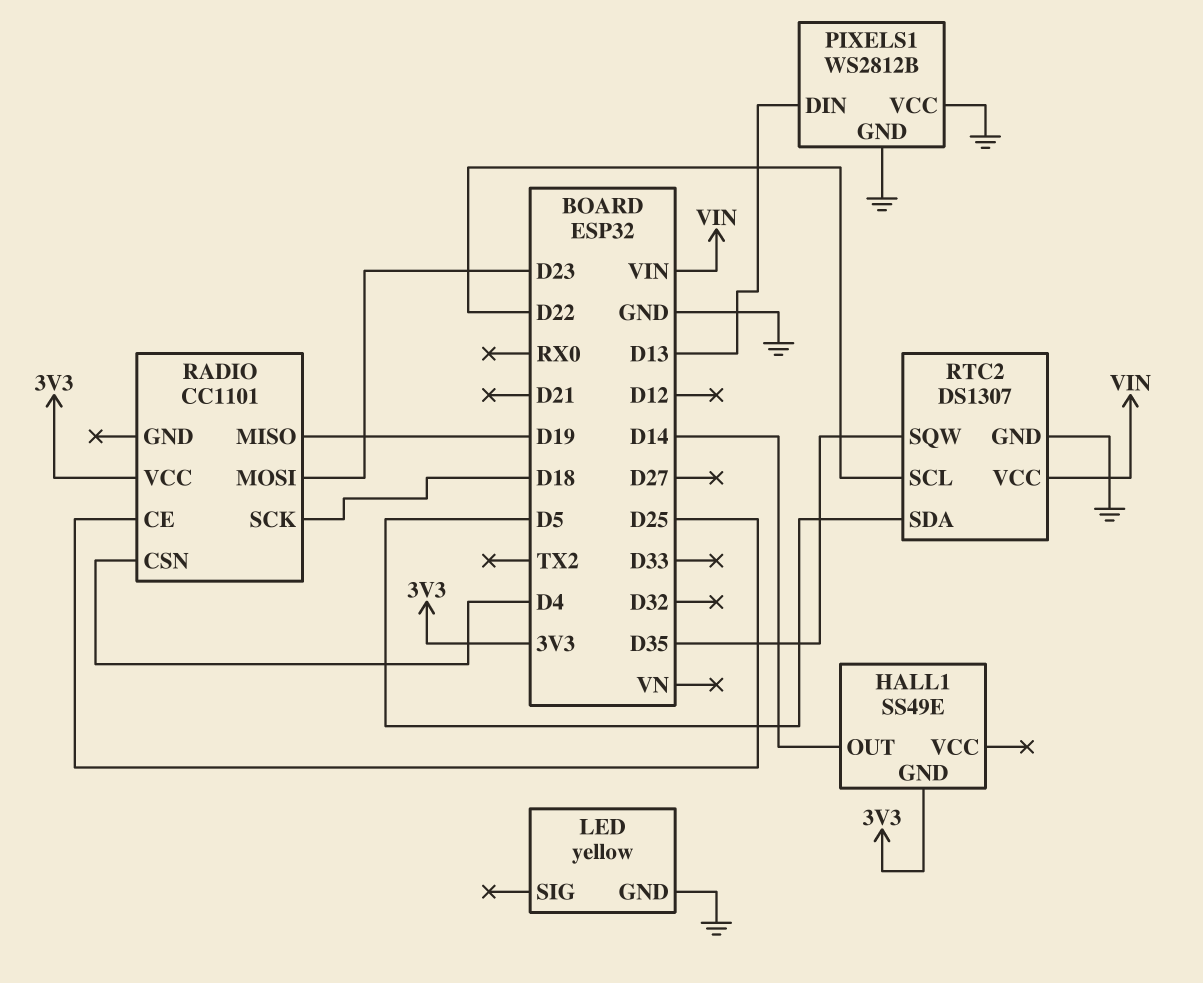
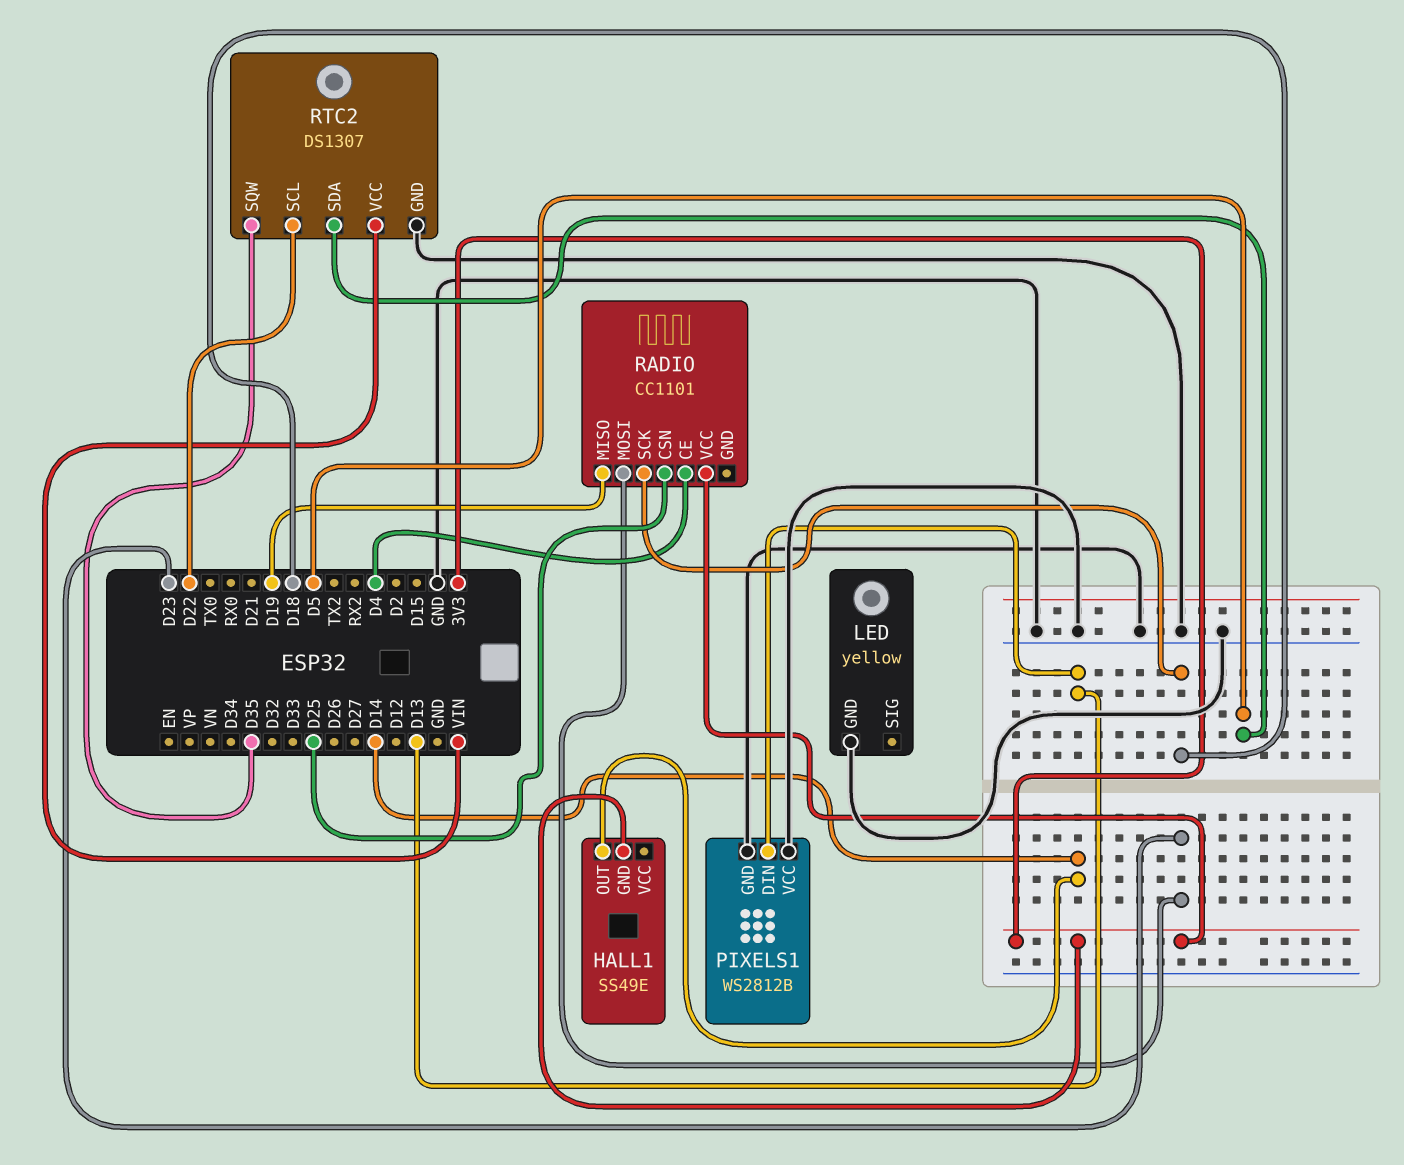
RADIO pin CE: D25 -> D4
RADIO pin CSN: D4 -> D25

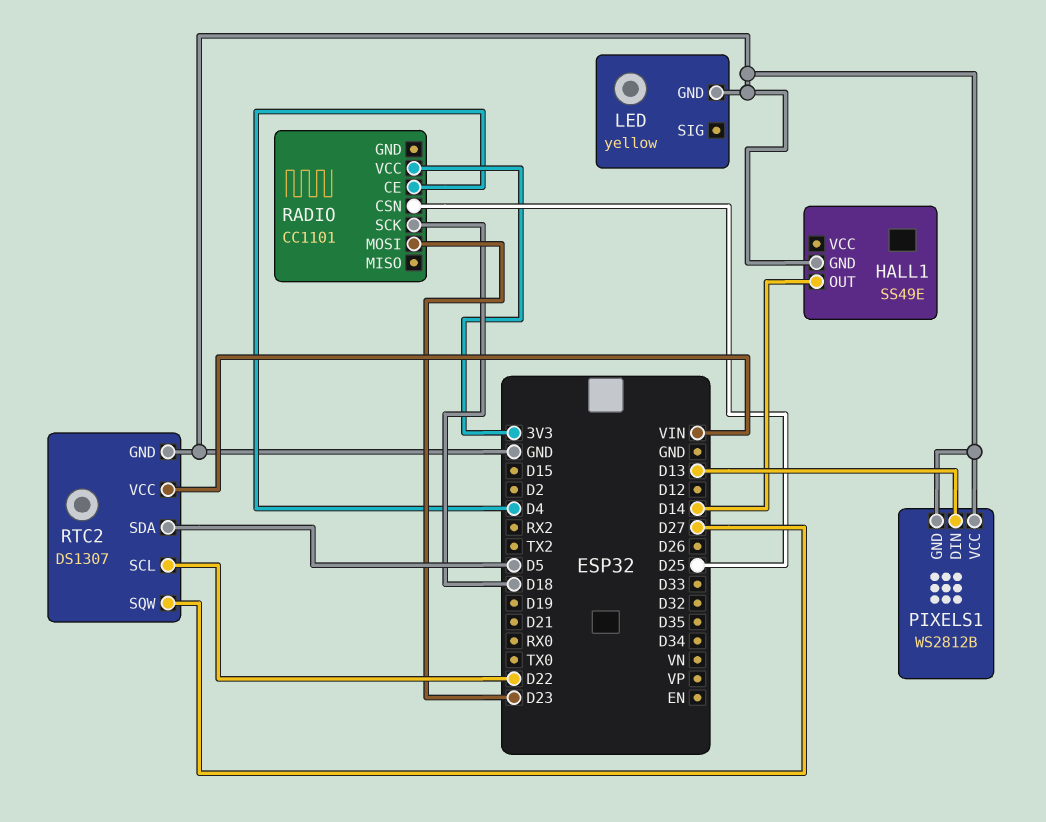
HALL1 pin GND: 3V3 -> GND
RADIO pin MISO: D19 -> none
RTC2 pin SQW: D35 -> D27

